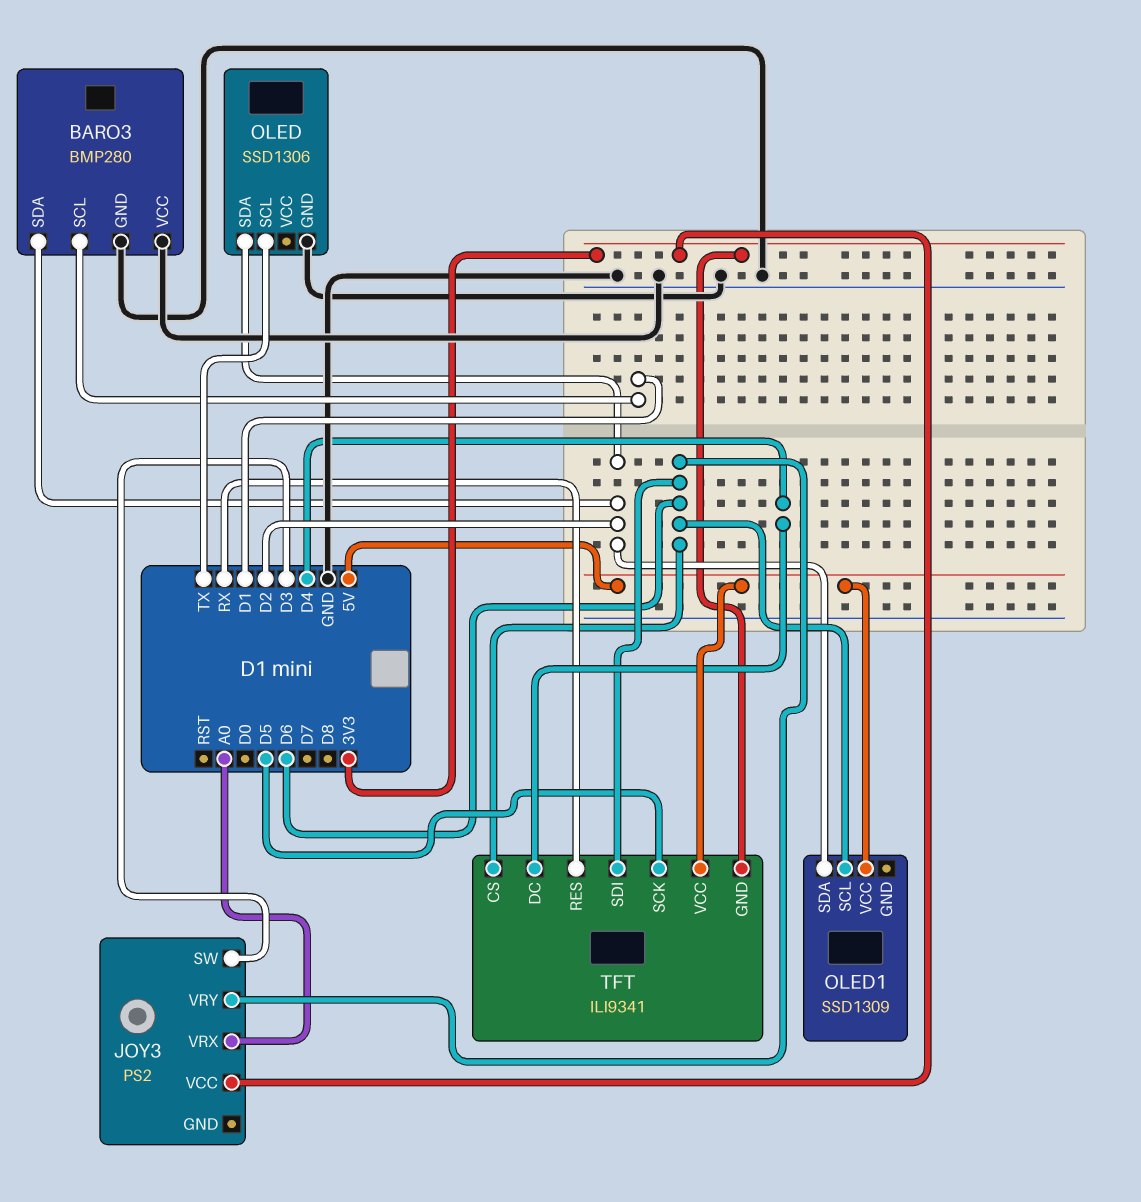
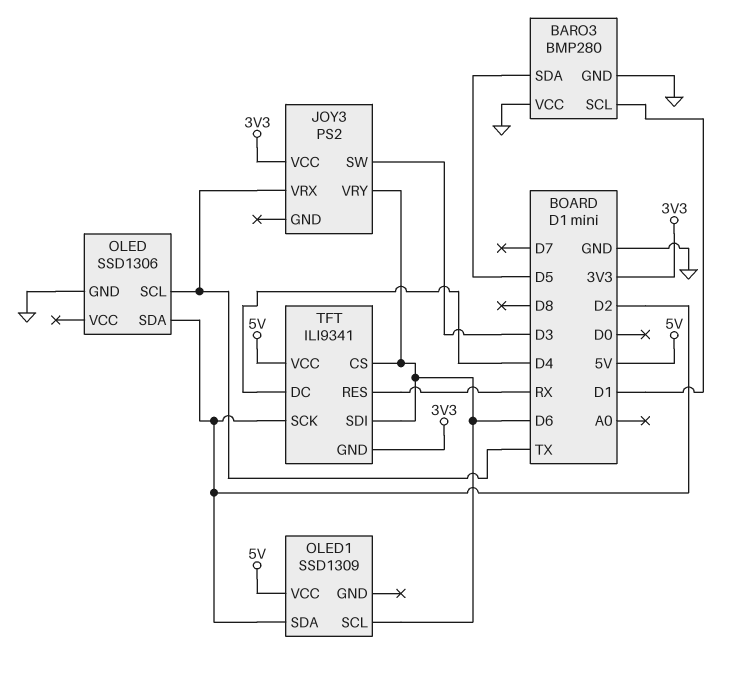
BARO3 pin SDA: D2 -> D5
JOY3 pin VRX: A0 -> TX
TFT pin SCK: D5 -> D2

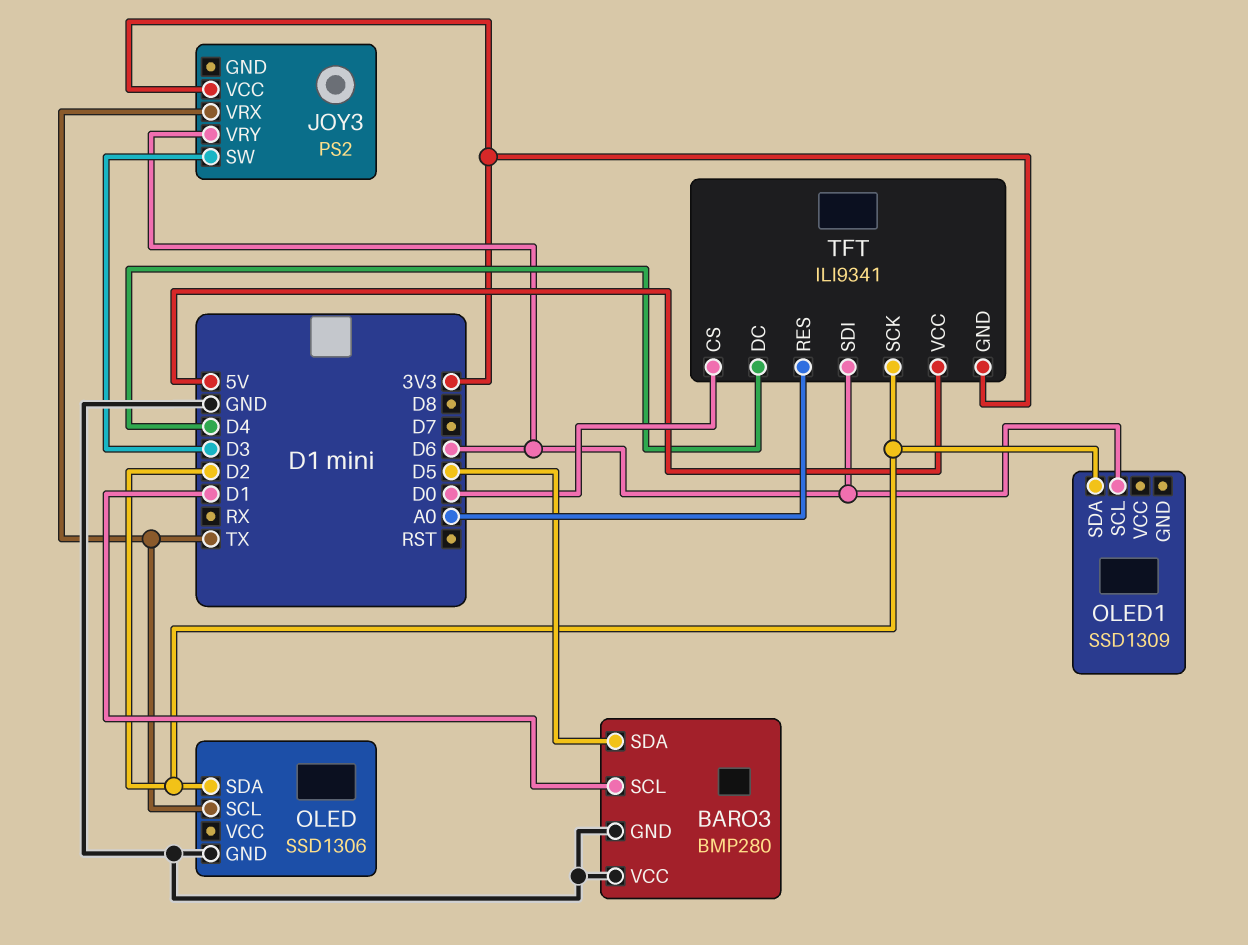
OLED1 pin VCC: 5V -> none
TFT pin CS: D6 -> D0
TFT pin RES: RX -> A0

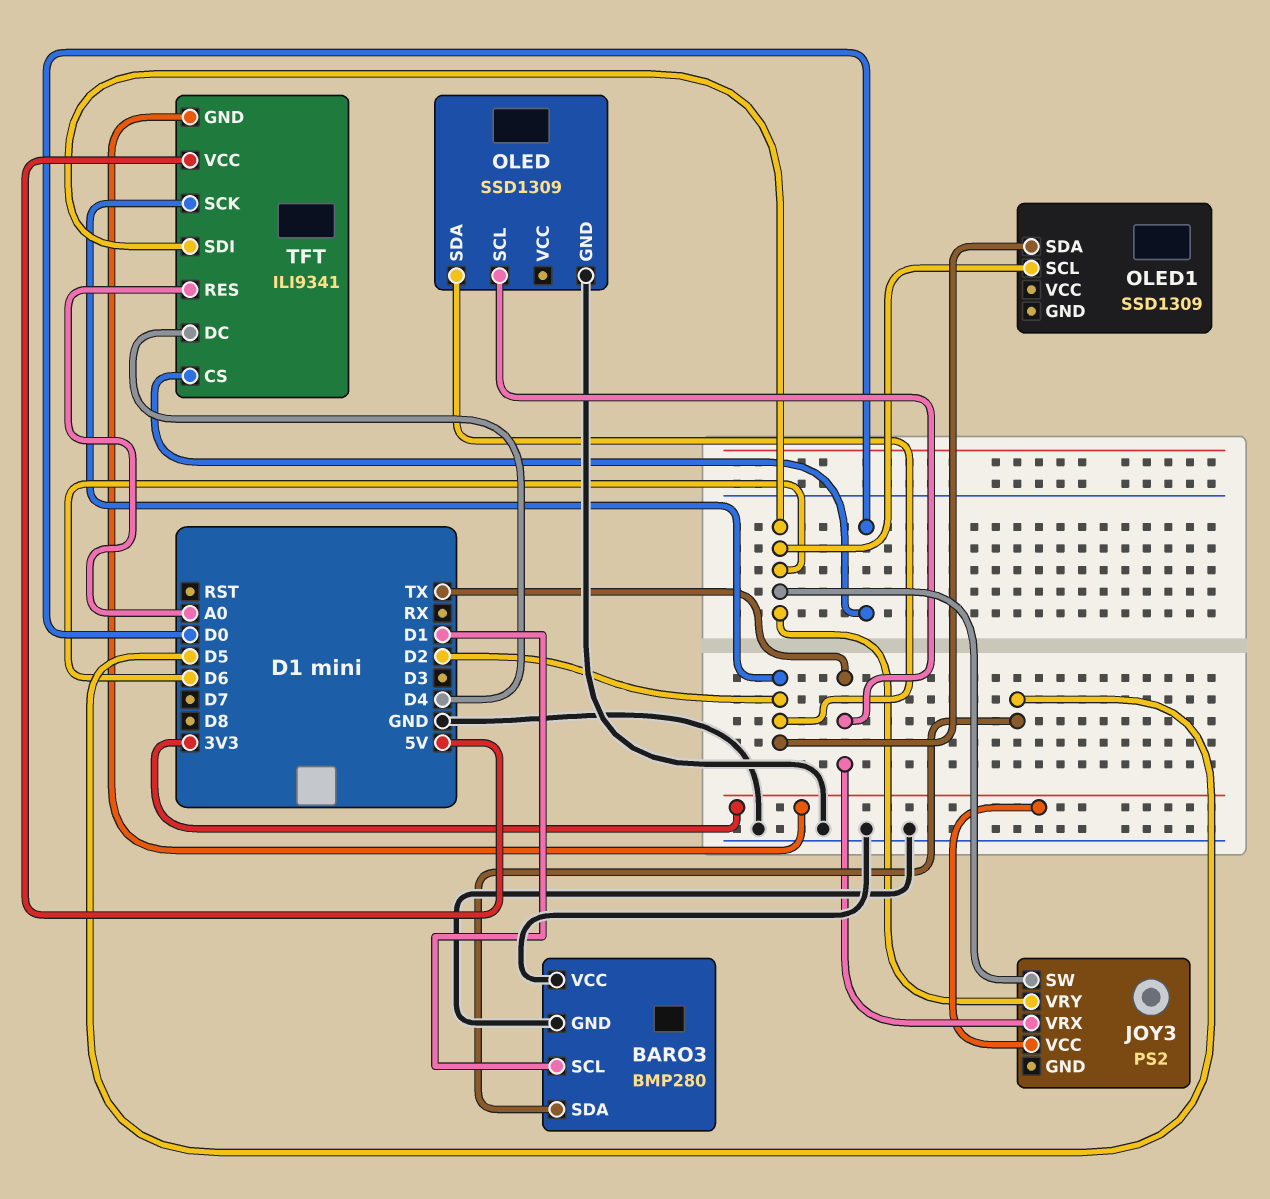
JOY3 pin SW: D3 -> D6
OLED: SSD1306 -> SSD1309

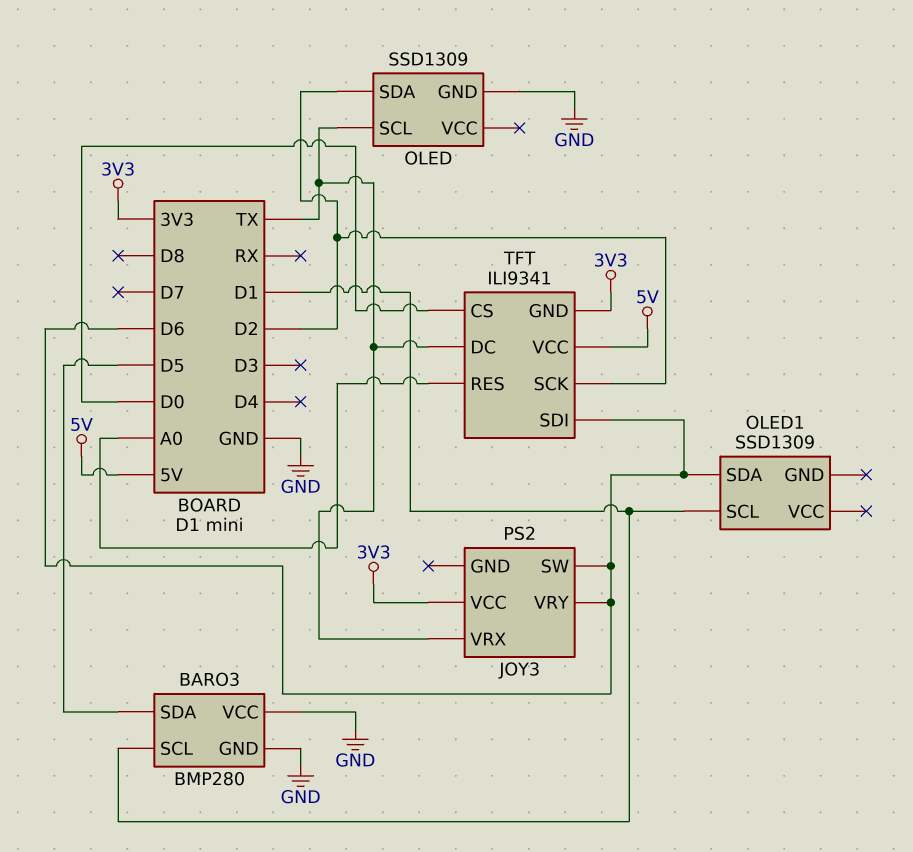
OLED1 pin SCL: D6 -> D1
OLED1 pin SDA: D2 -> D6
TFT pin DC: D4 -> TX

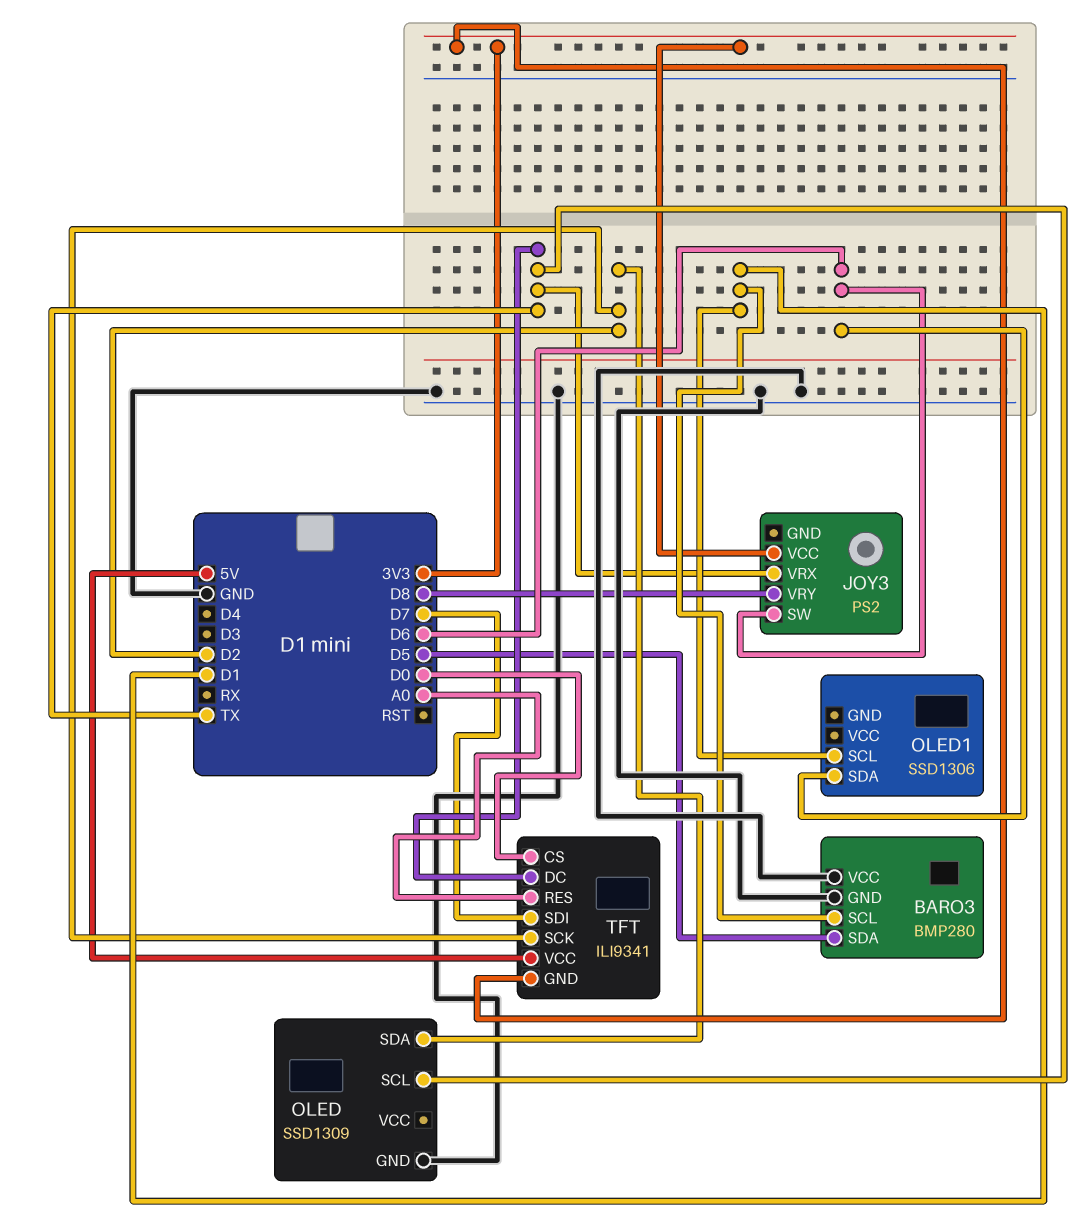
JOY3 pin VRY: D6 -> D8
OLED1: SSD1309 -> SSD1306
TFT pin SDI: D6 -> D7

